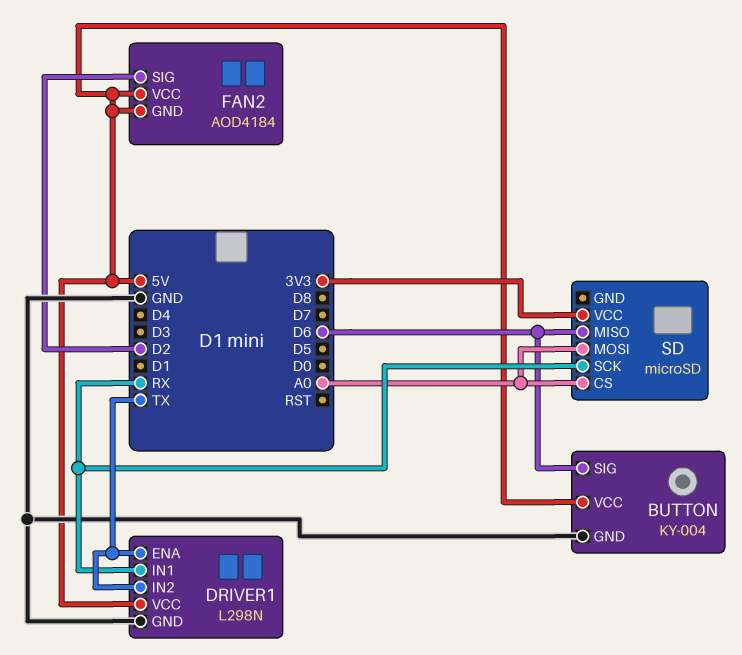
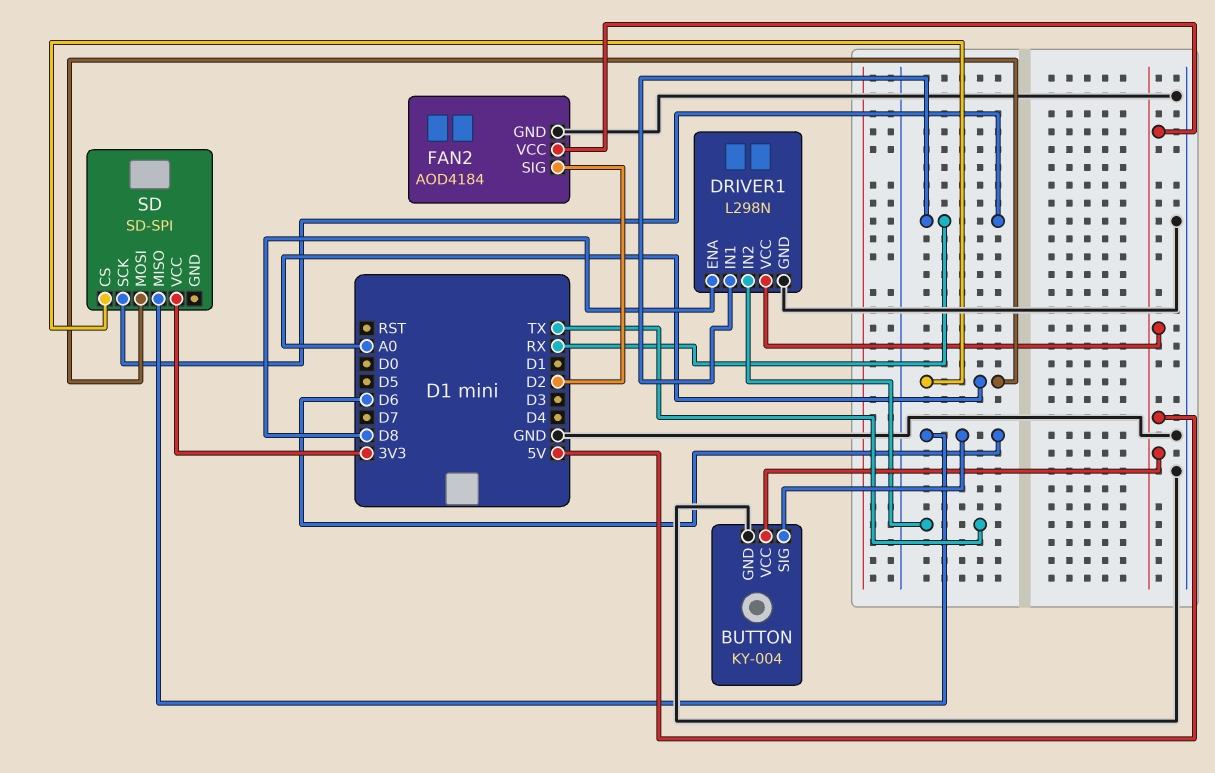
DRIVER1 pin ENA: TX -> D8
FAN2 pin GND: 5V -> GND
SD: microSD -> SD-SPI

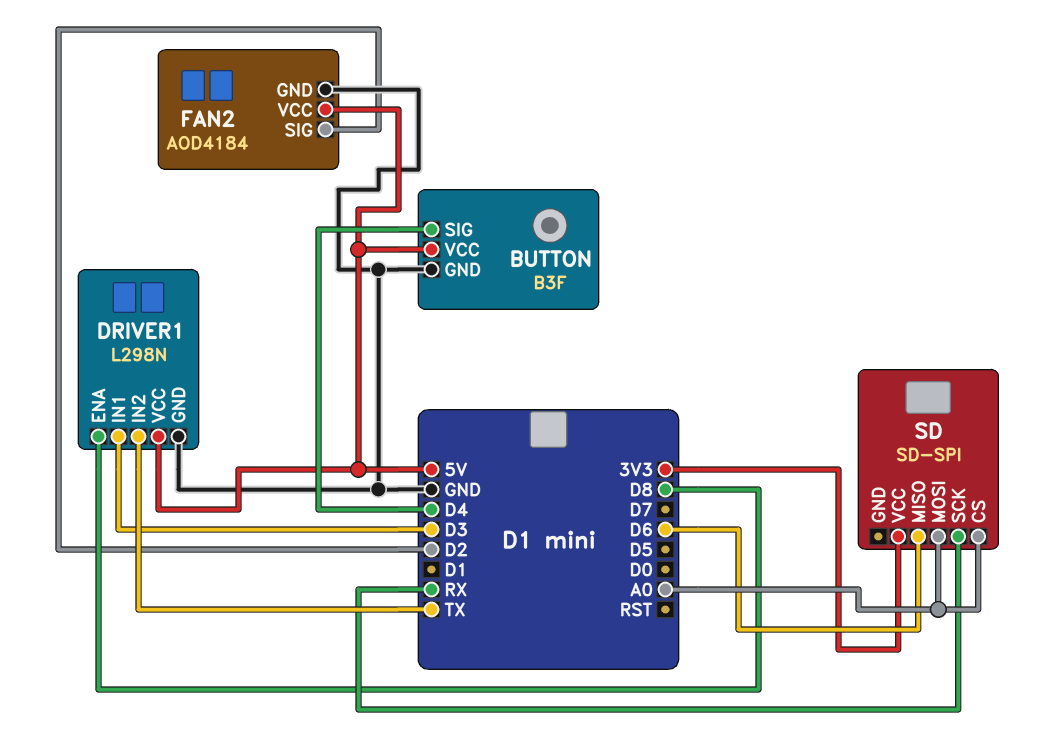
BUTTON: KY-004 -> B3F
BUTTON pin SIG: D6 -> D4
DRIVER1 pin IN1: RX -> D3

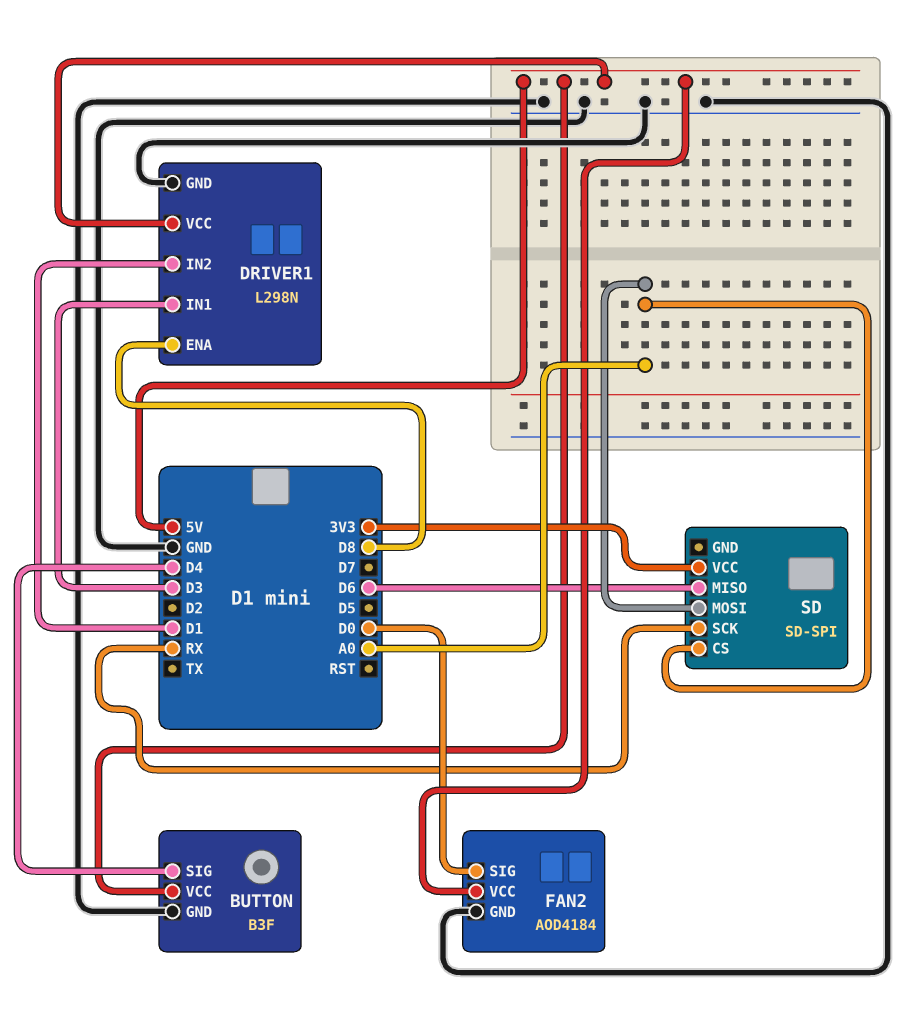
DRIVER1 pin IN2: TX -> D1
FAN2 pin SIG: D2 -> D0

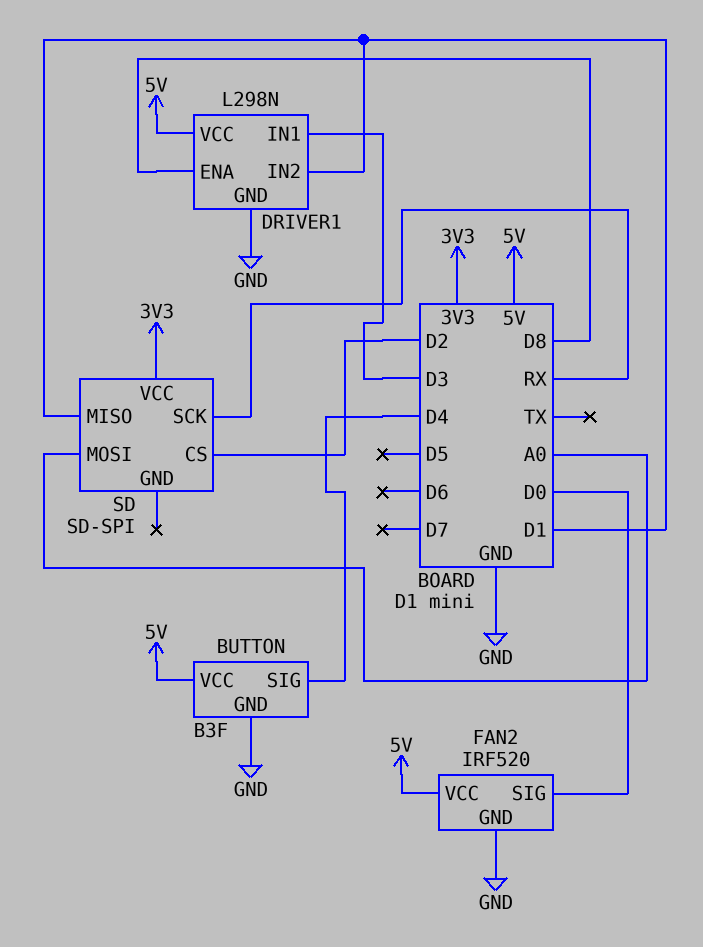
FAN2: AOD4184 -> IRF520
SD pin CS: A0 -> D2
SD pin MISO: D6 -> D1

